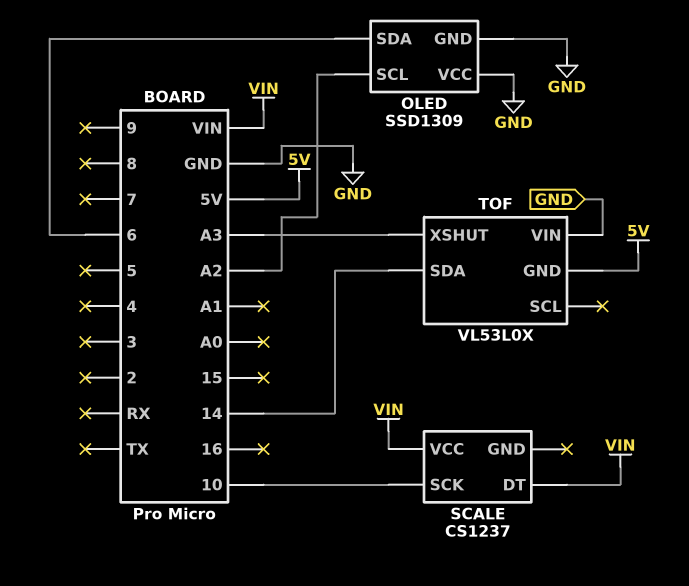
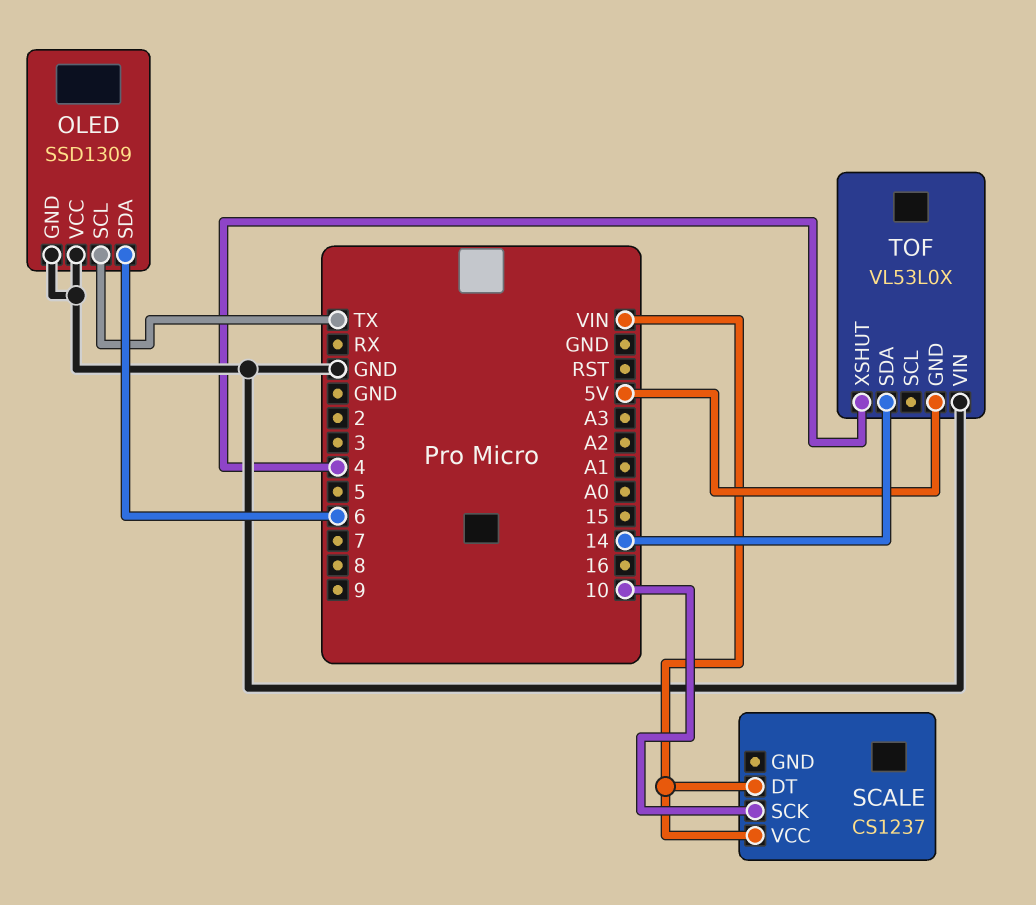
OLED pin SCL: A2 -> TX
TOF pin XSHUT: A3 -> 4

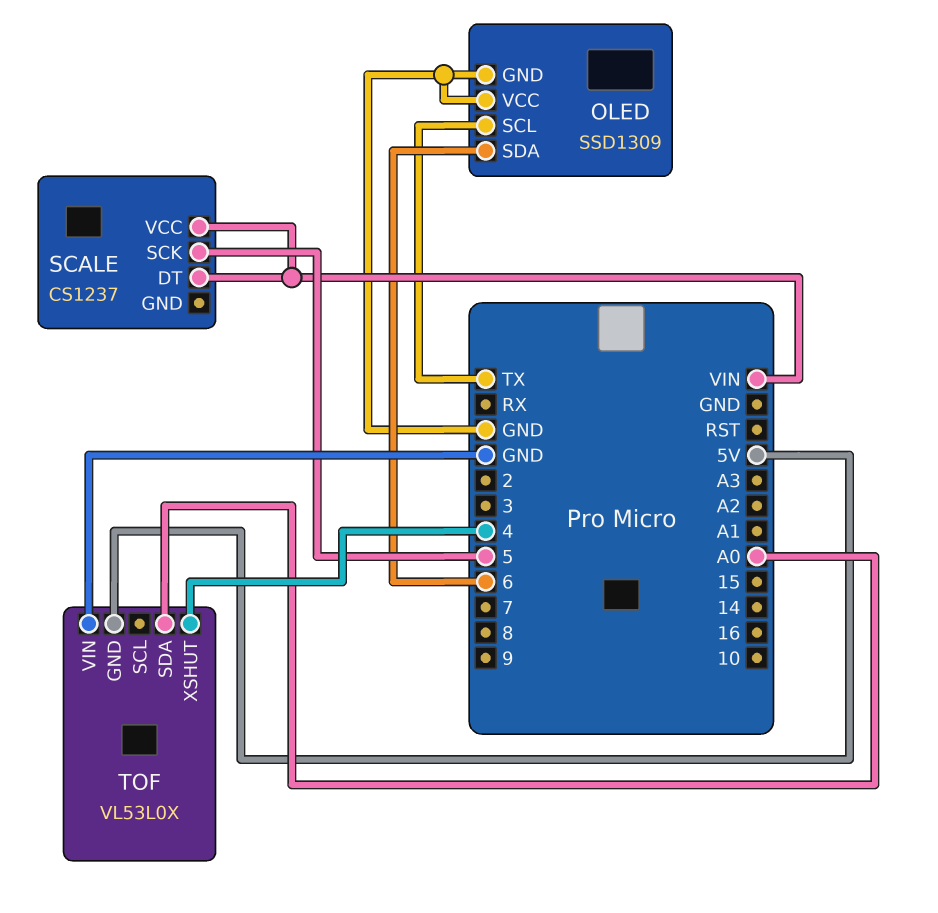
SCALE pin SCK: 10 -> 5
TOF pin SDA: 14 -> A0

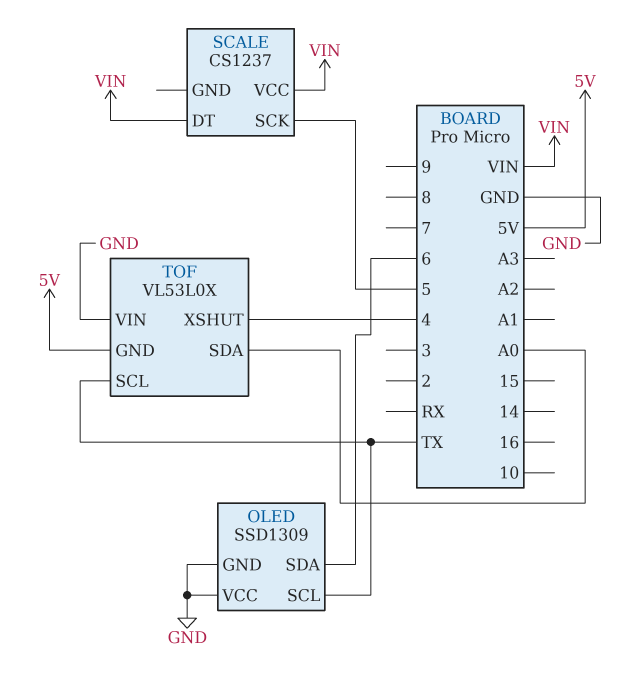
TOF pin SCL: none -> TX

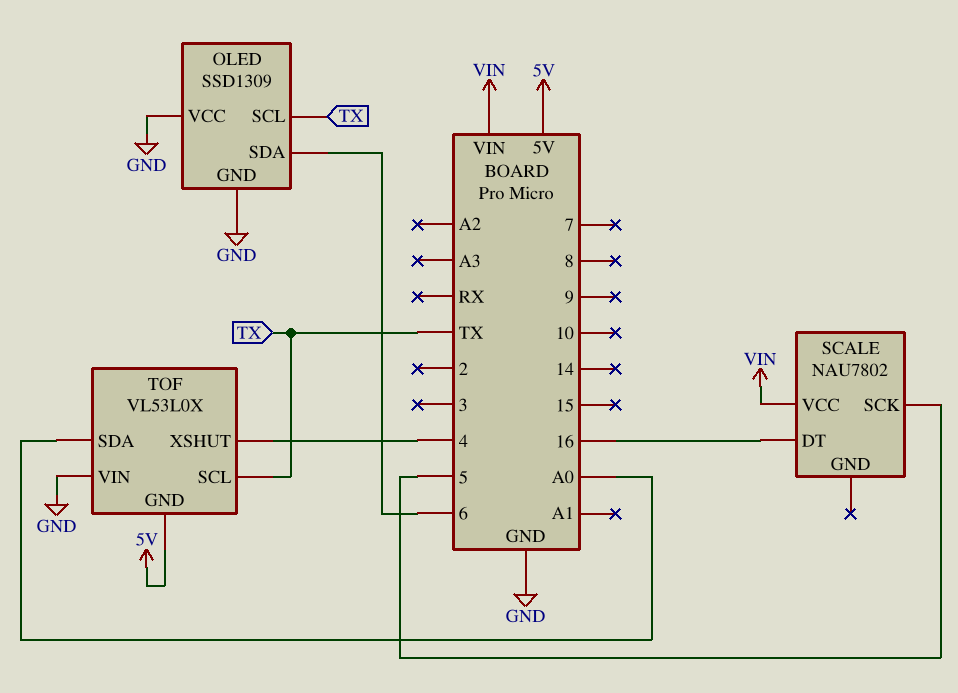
SCALE: CS1237 -> NAU7802
SCALE pin DT: VIN -> 16

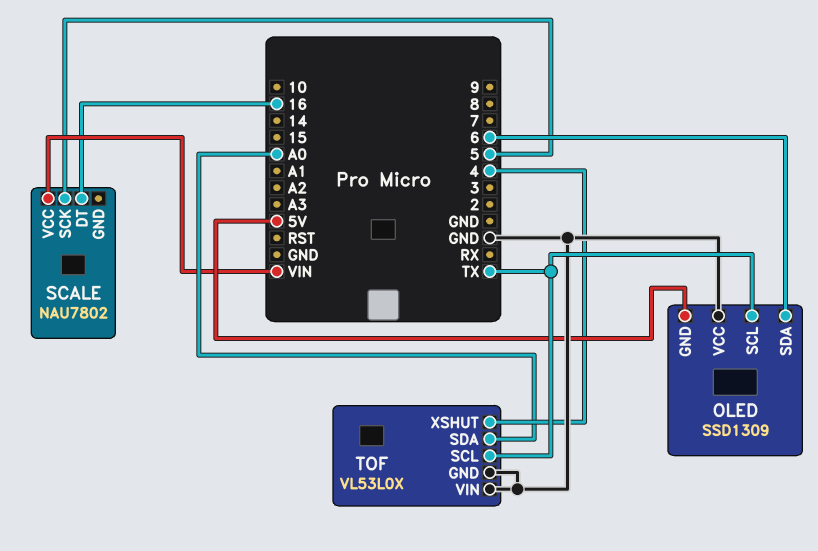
OLED pin GND: GND -> 5V
TOF pin GND: 5V -> GND

